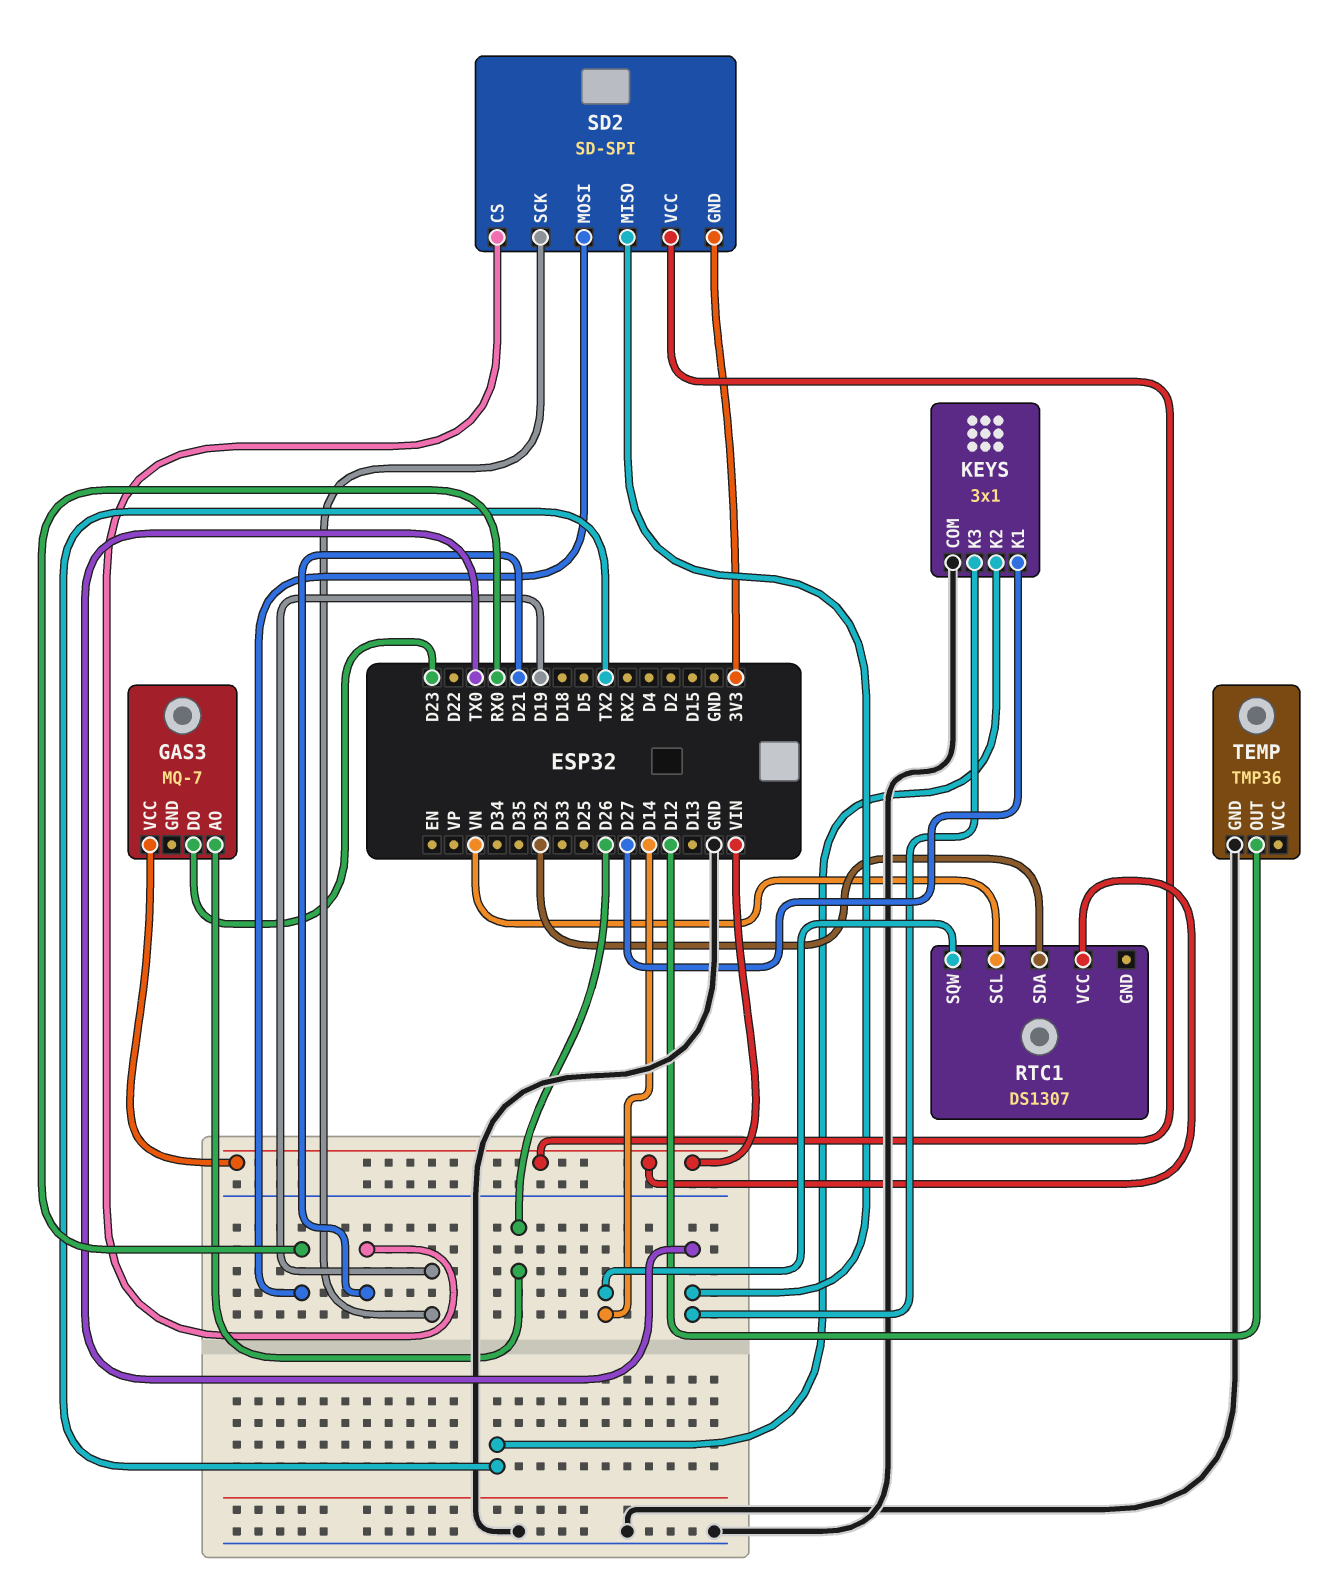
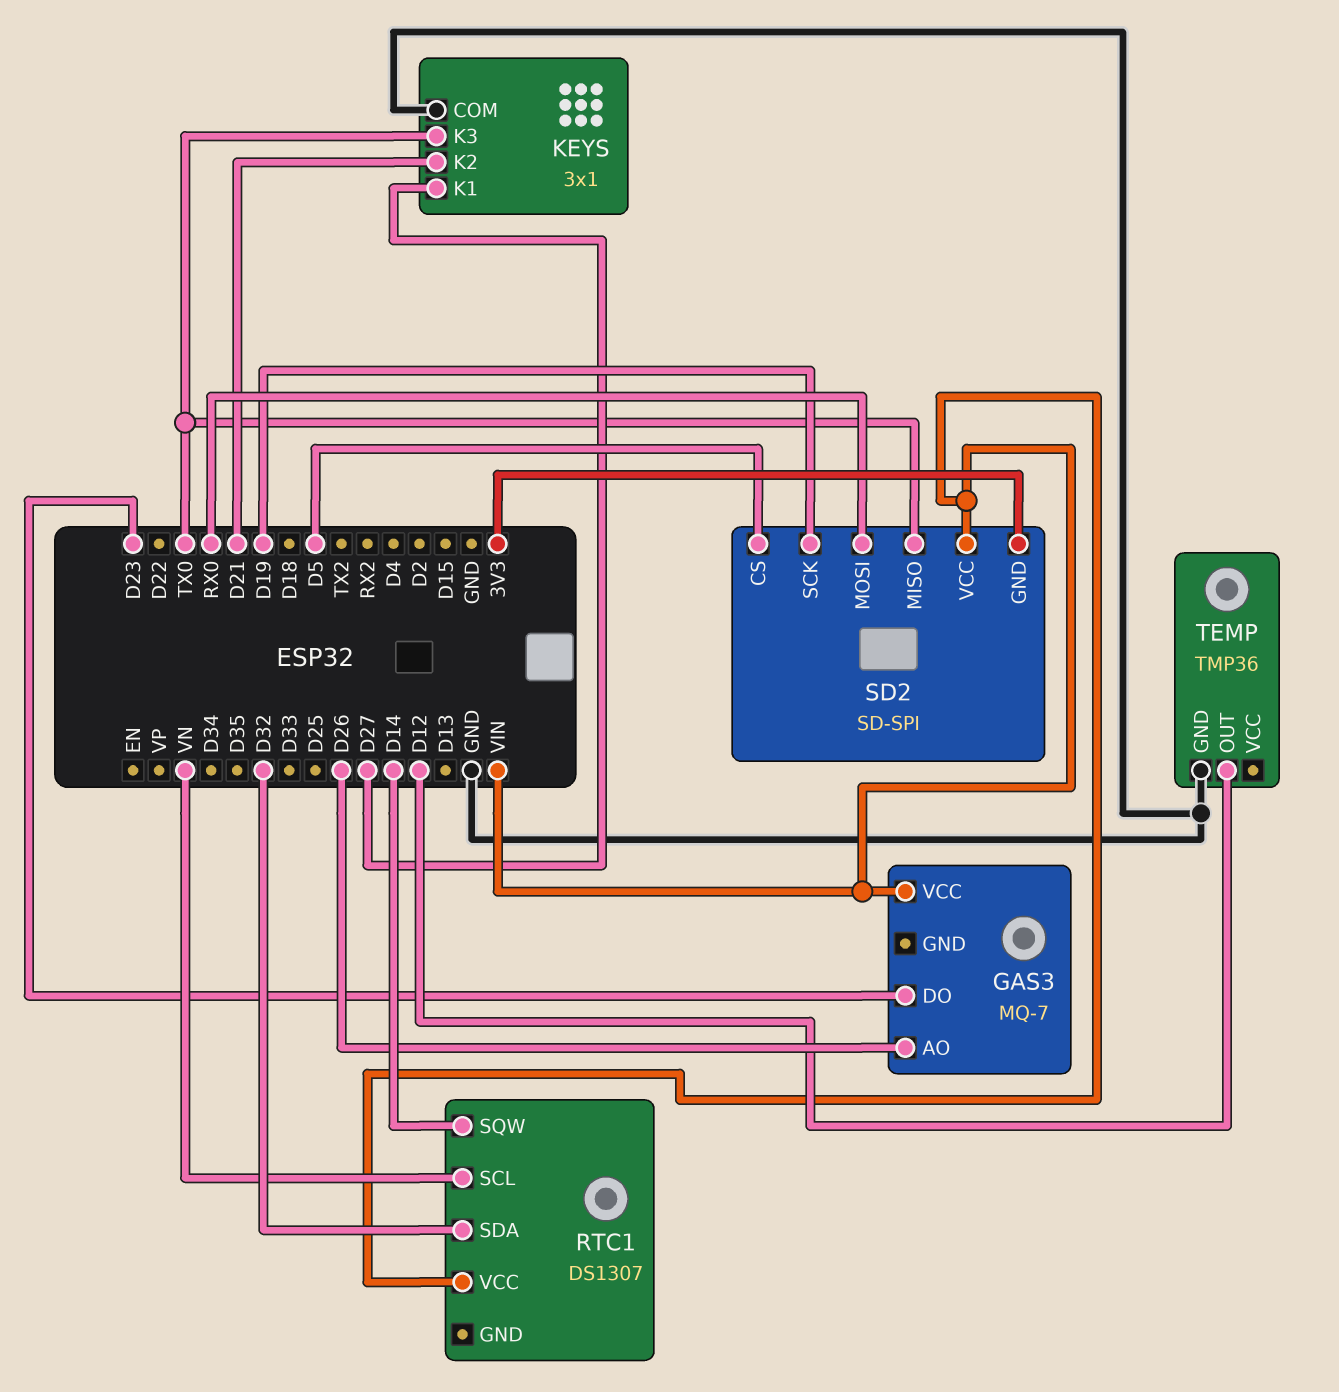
KEYS pin K2: TX2 -> D21
SD2 pin CS: D21 -> D5

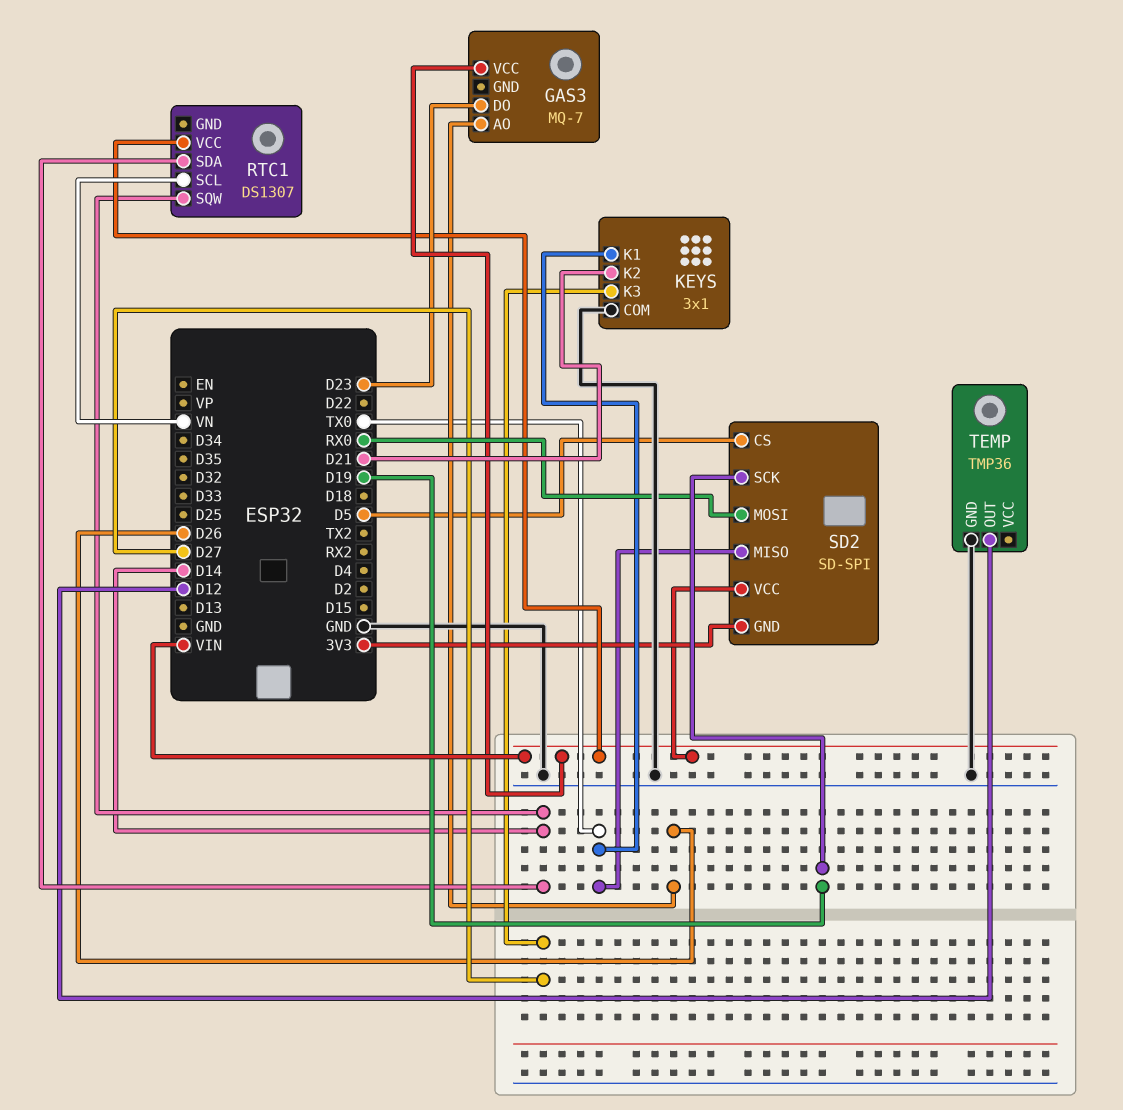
KEYS pin K1: D27 -> TX0
KEYS pin K3: TX0 -> D27
RTC1 pin SDA: D32 -> D14

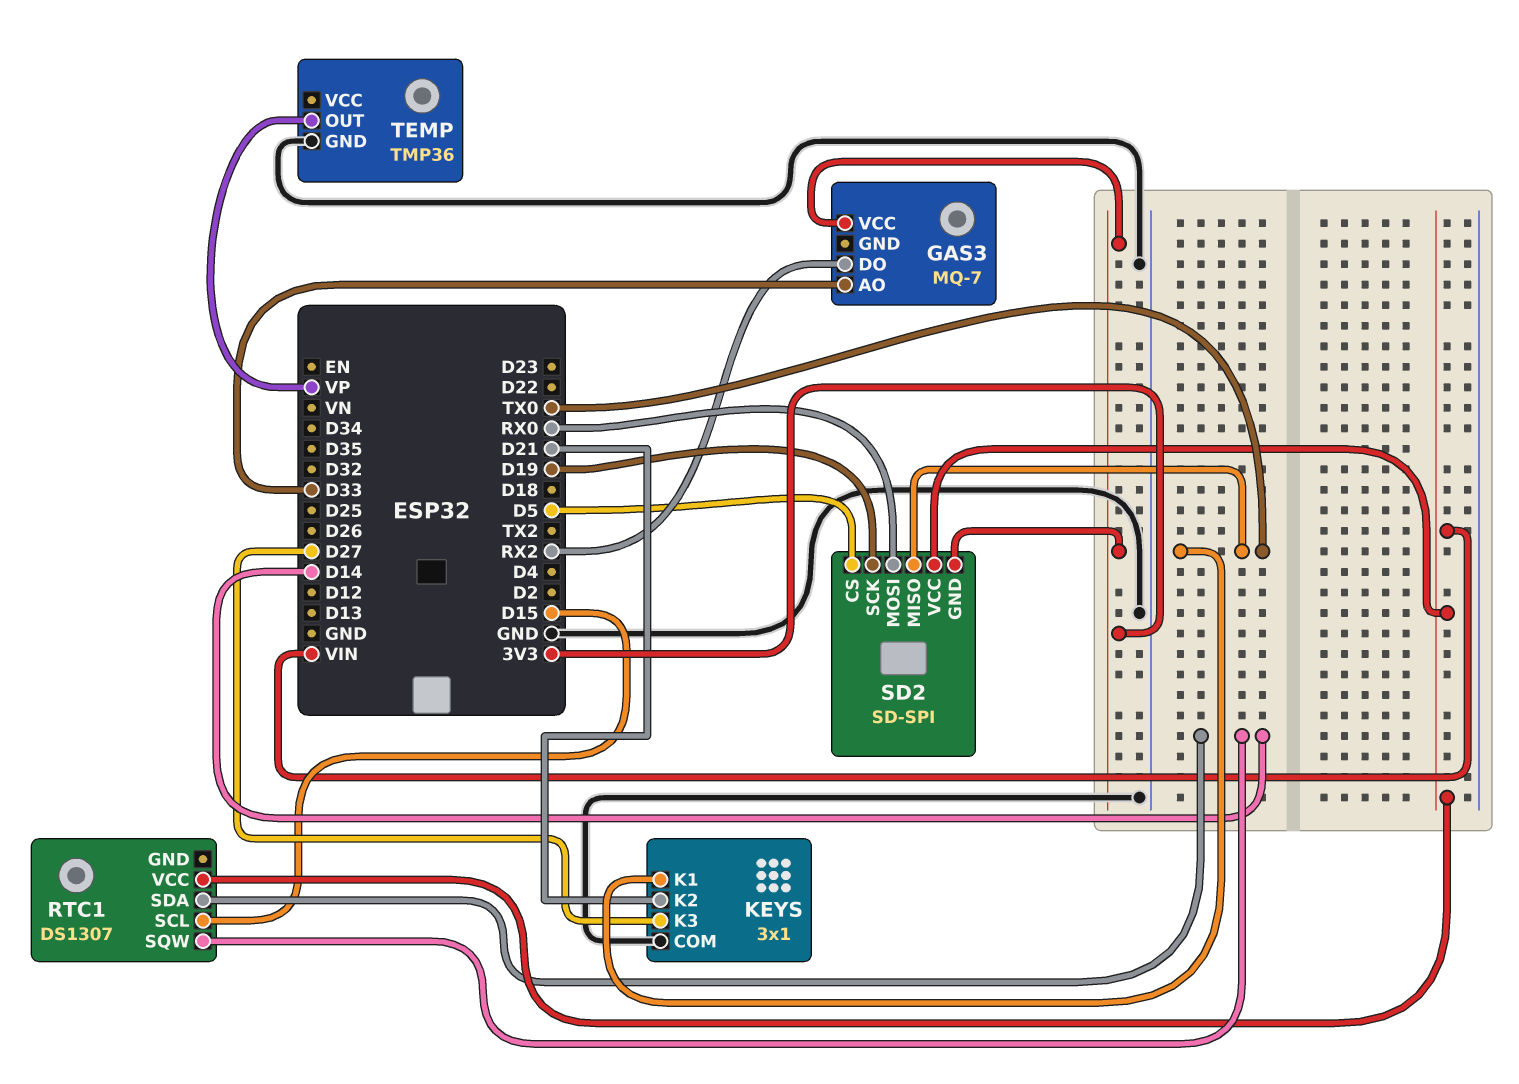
GAS3 pin AO: D26 -> D33
GAS3 pin DO: D23 -> RX2
GAS3 pin VCC: VIN -> 3V3
RTC1 pin SCL: VN -> D15
TEMP pin OUT: D12 -> VP

